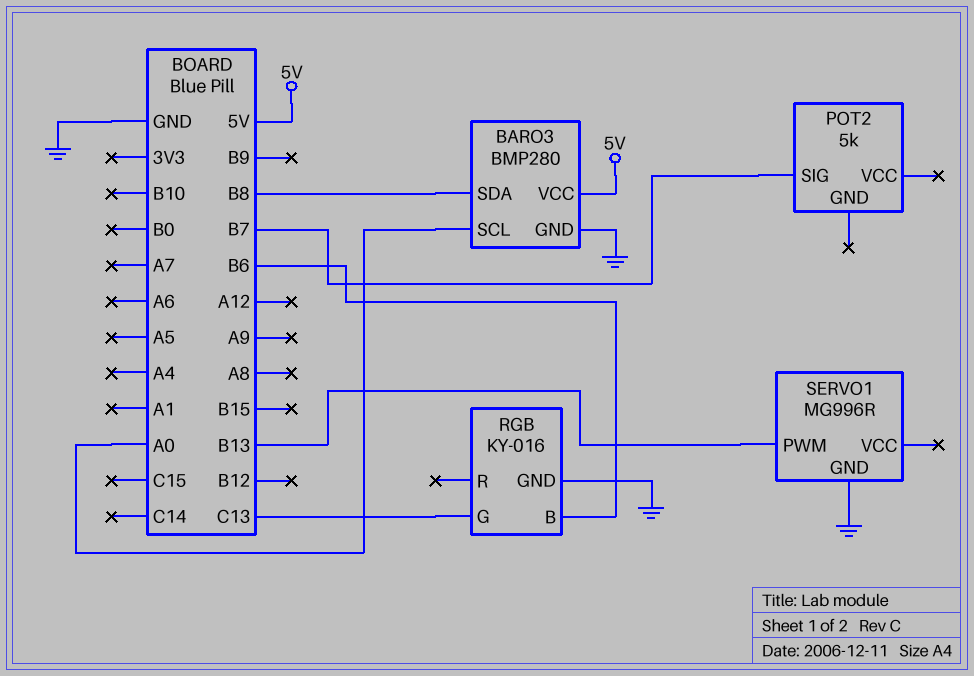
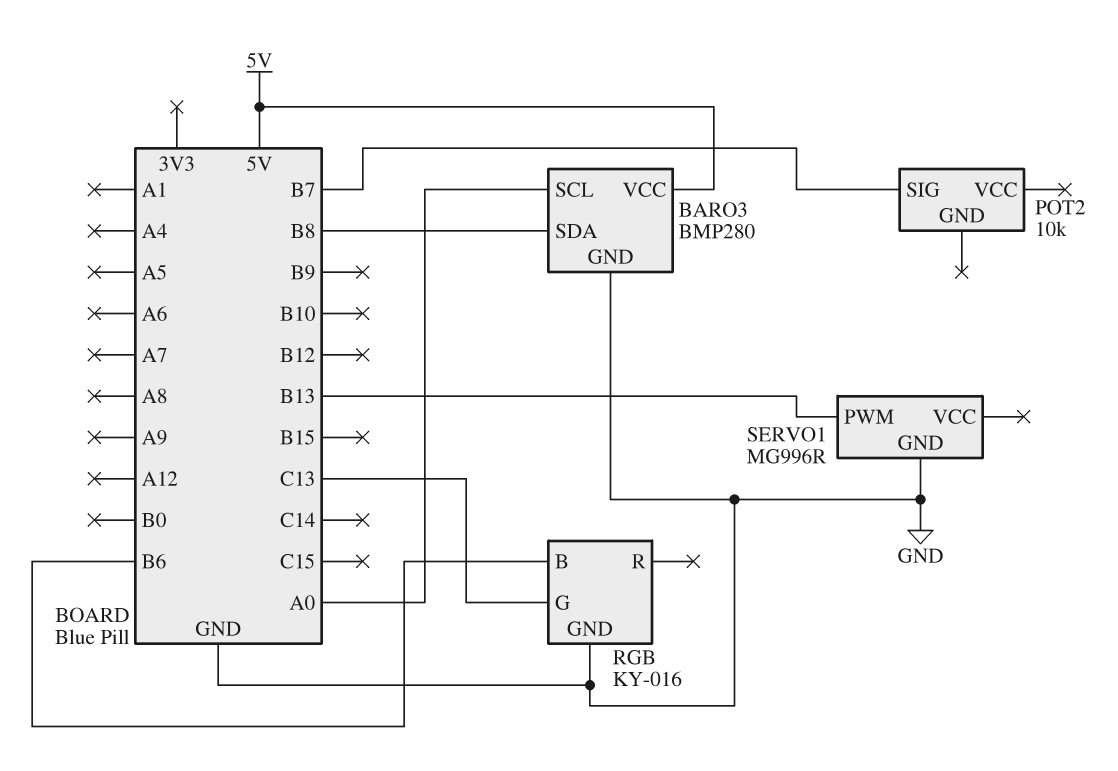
POT2: 5k -> 10k

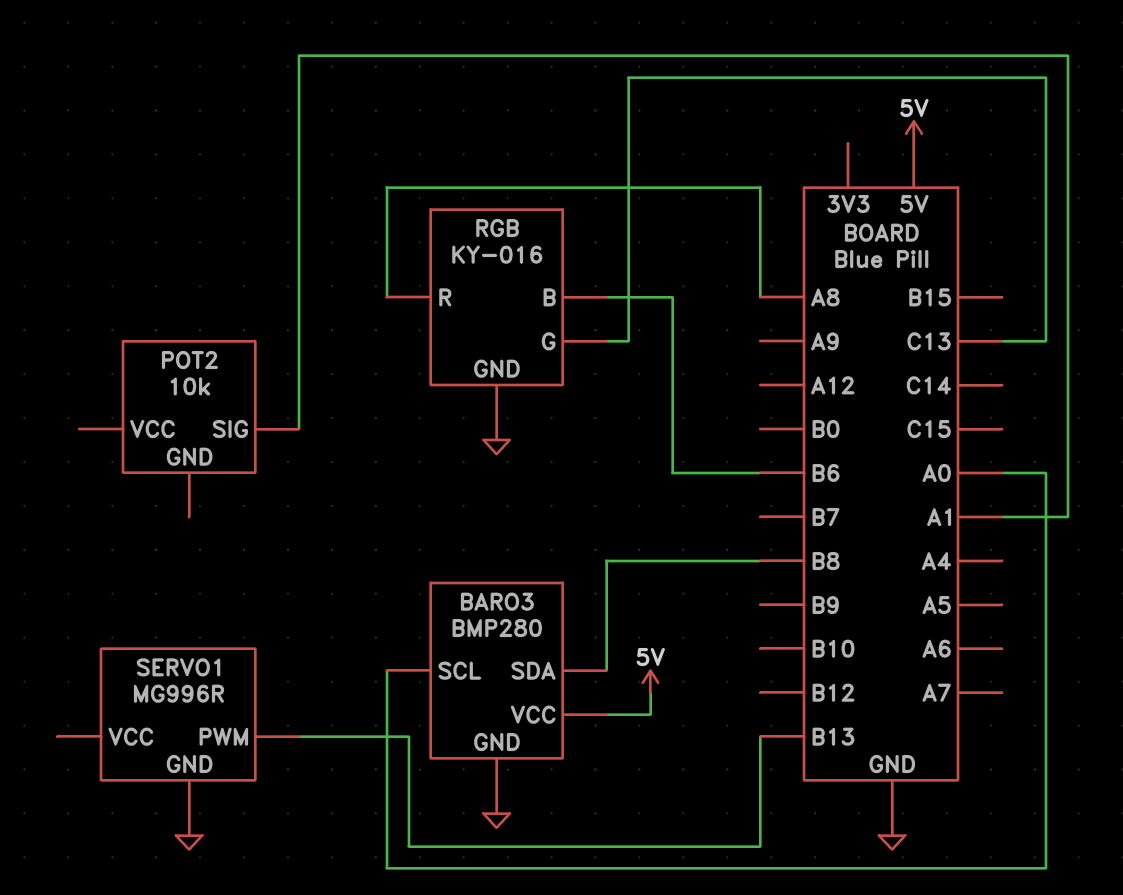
POT2 pin SIG: B7 -> A1
RGB pin R: none -> A8

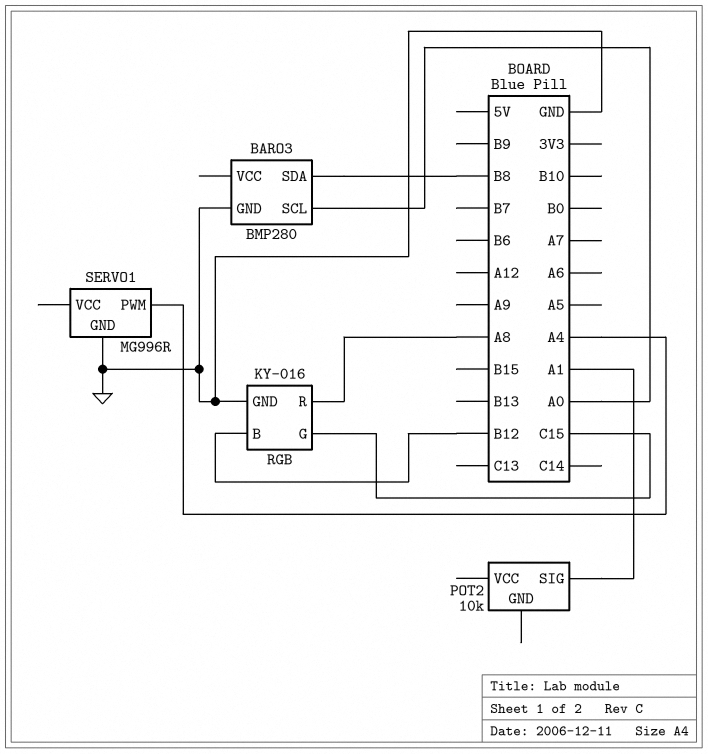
BARO3 pin VCC: 5V -> none
RGB pin B: B6 -> B12
RGB pin G: C13 -> C15
SERVO1 pin PWM: B13 -> A4

